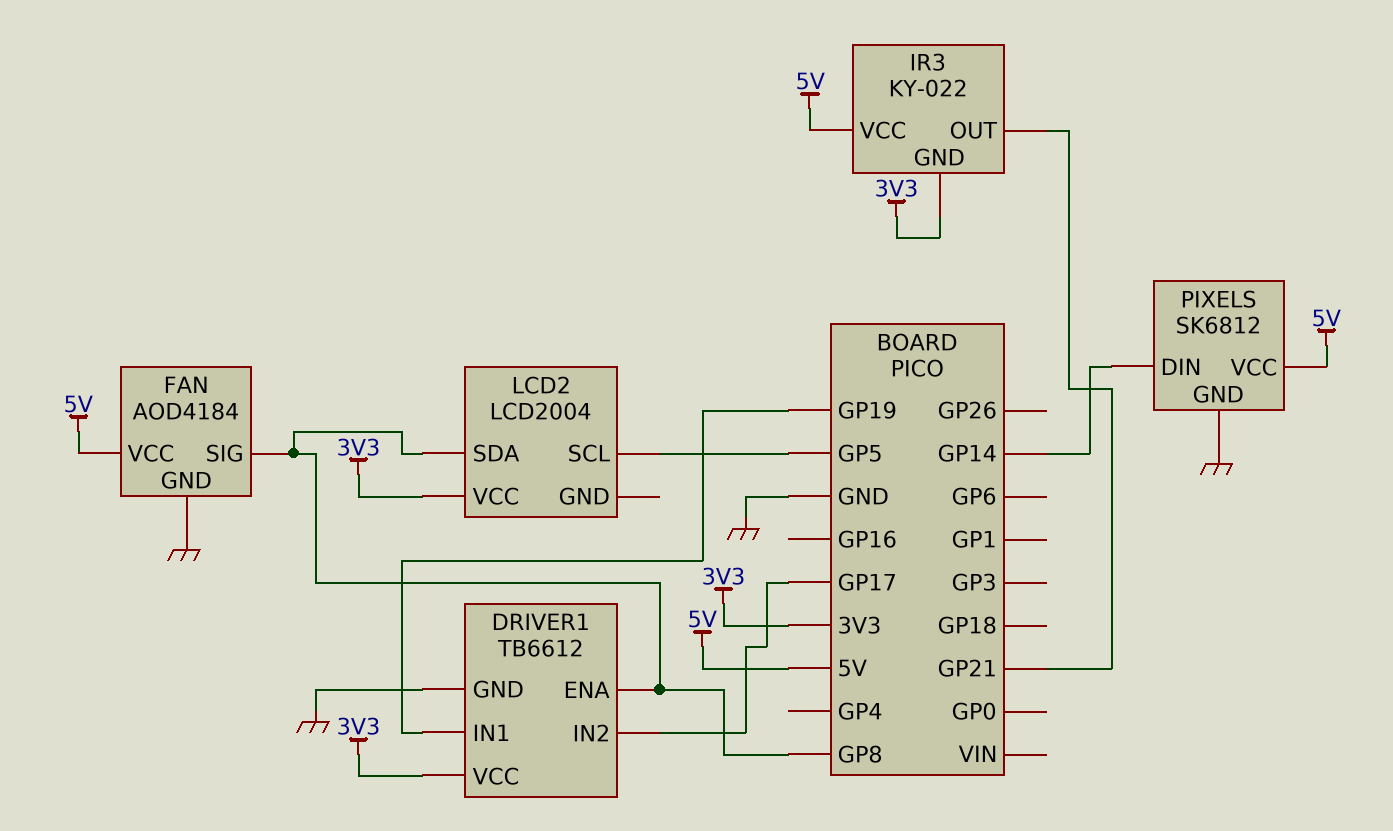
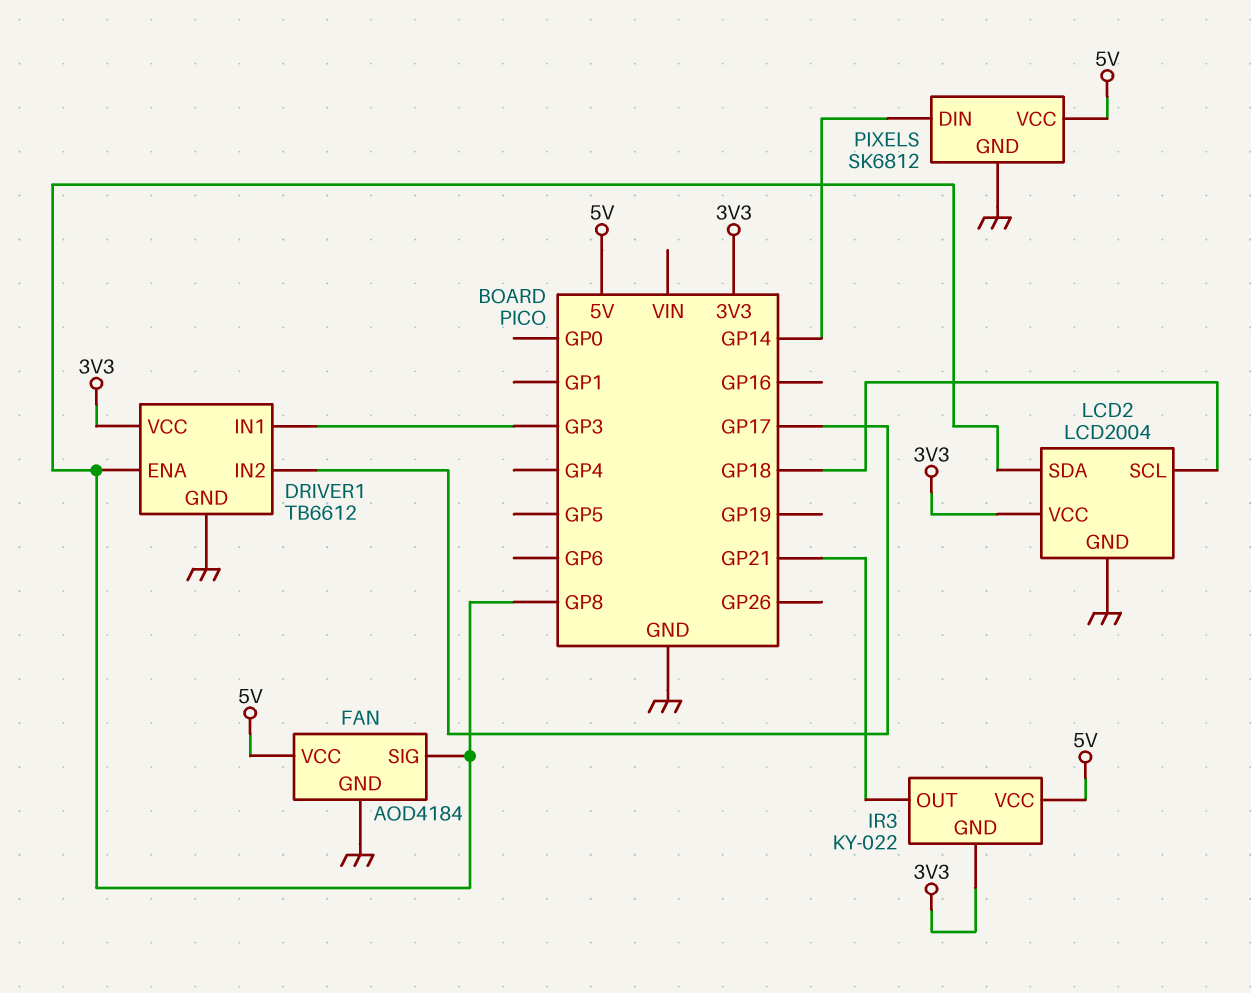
DRIVER1 pin IN1: GP19 -> GP3
LCD2 pin GND: none -> GND
LCD2 pin SCL: GP5 -> GP18

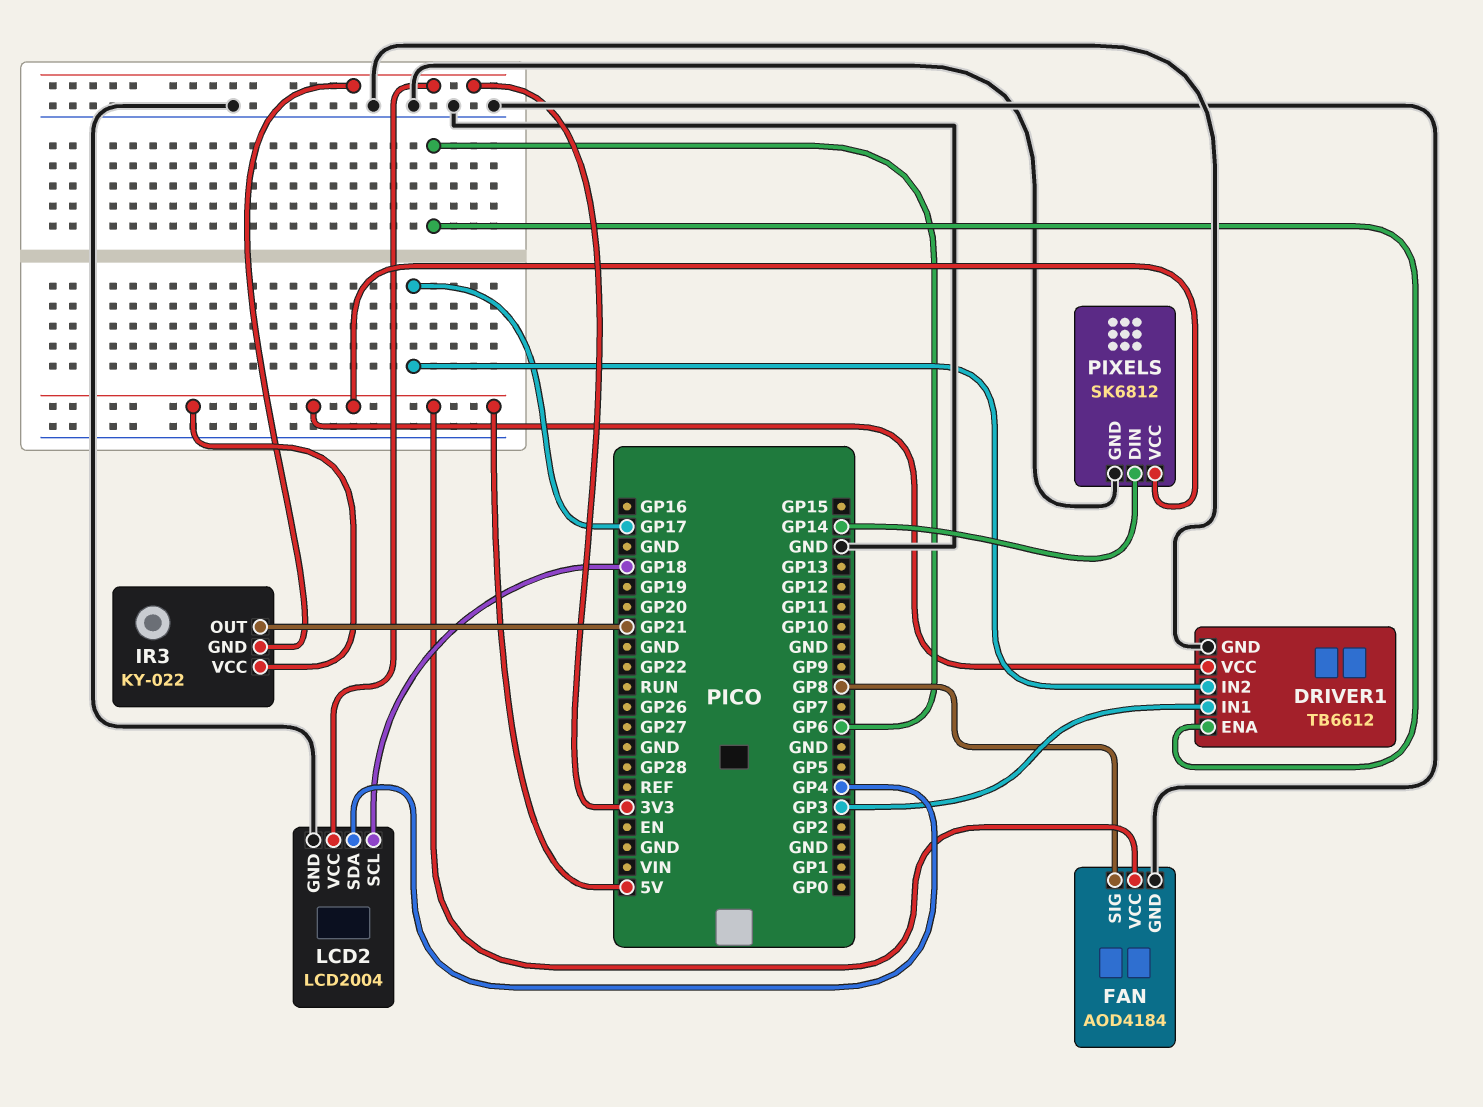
DRIVER1 pin ENA: GP8 -> GP6
DRIVER1 pin VCC: 3V3 -> 5V
LCD2 pin SDA: GP8 -> GP4

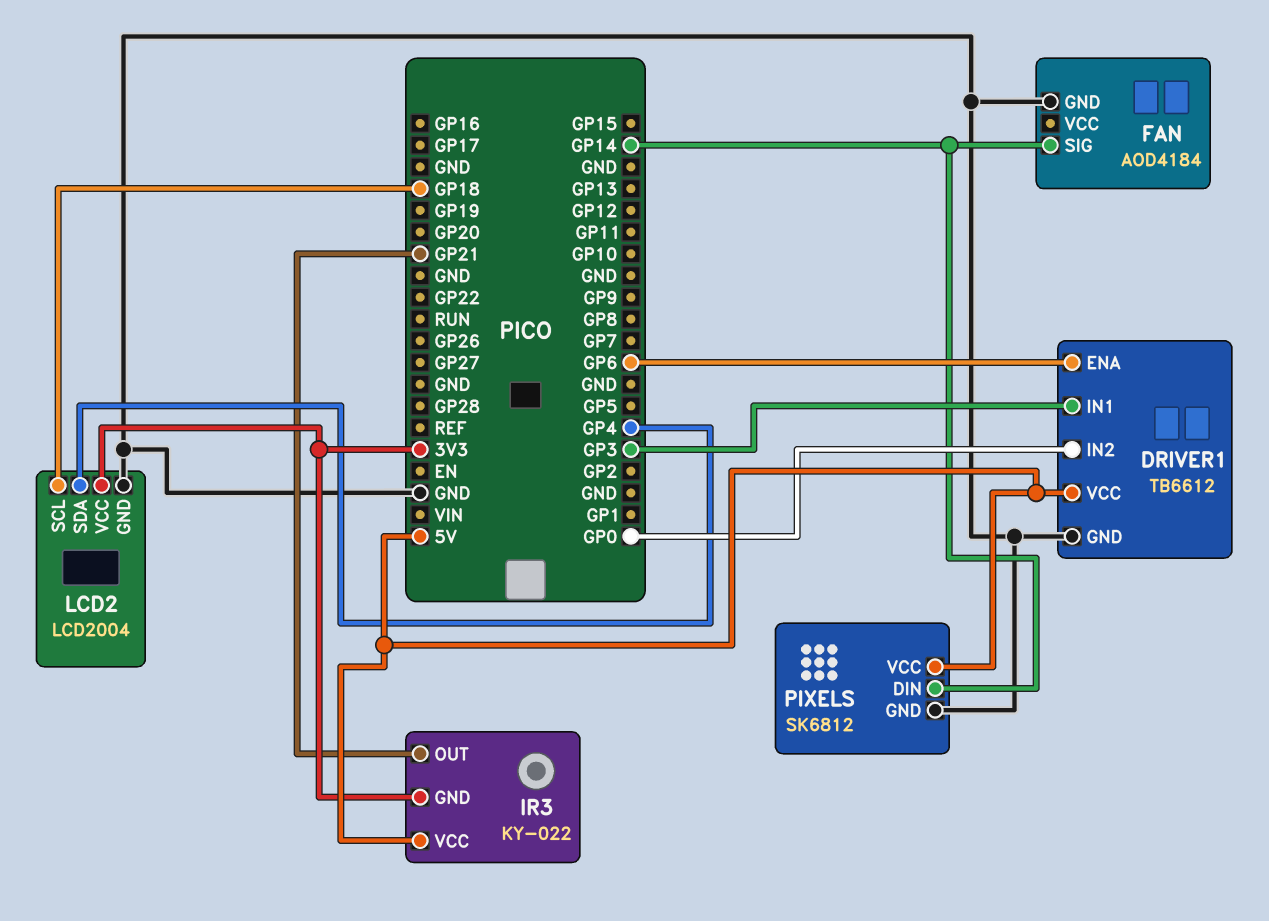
DRIVER1 pin IN2: GP17 -> GP0
FAN pin SIG: GP8 -> GP14
FAN pin VCC: 5V -> none

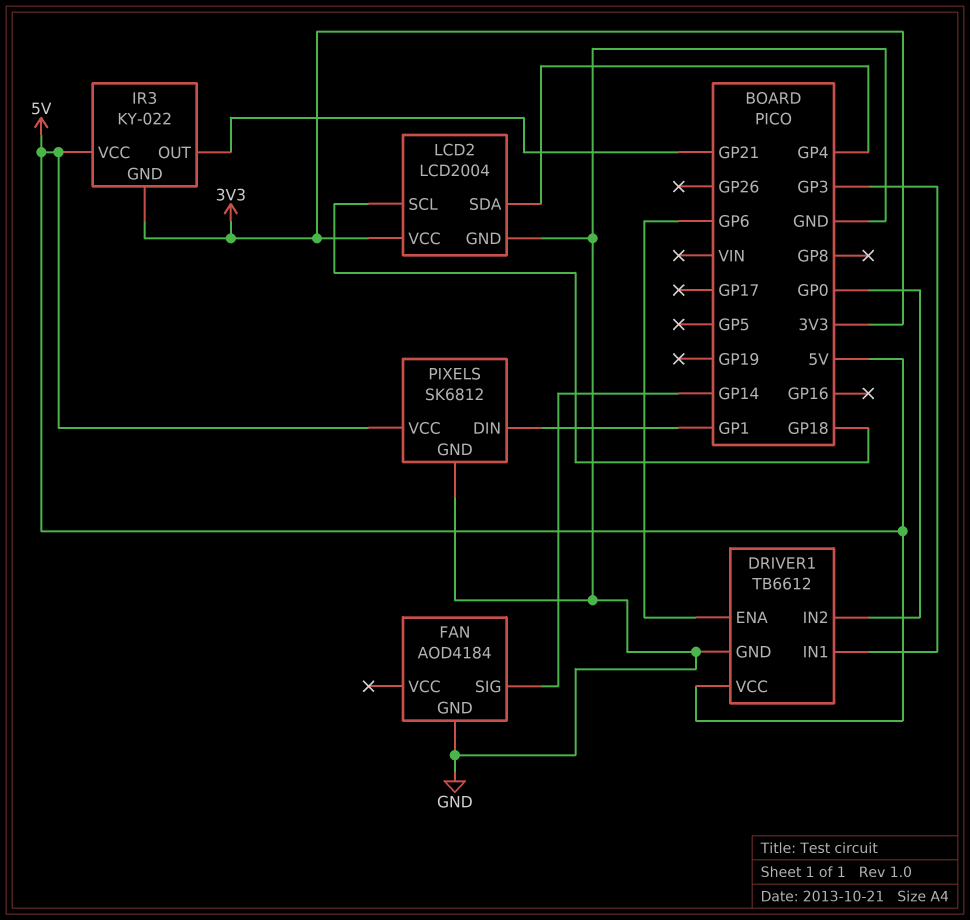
PIXELS pin DIN: GP14 -> GP1

